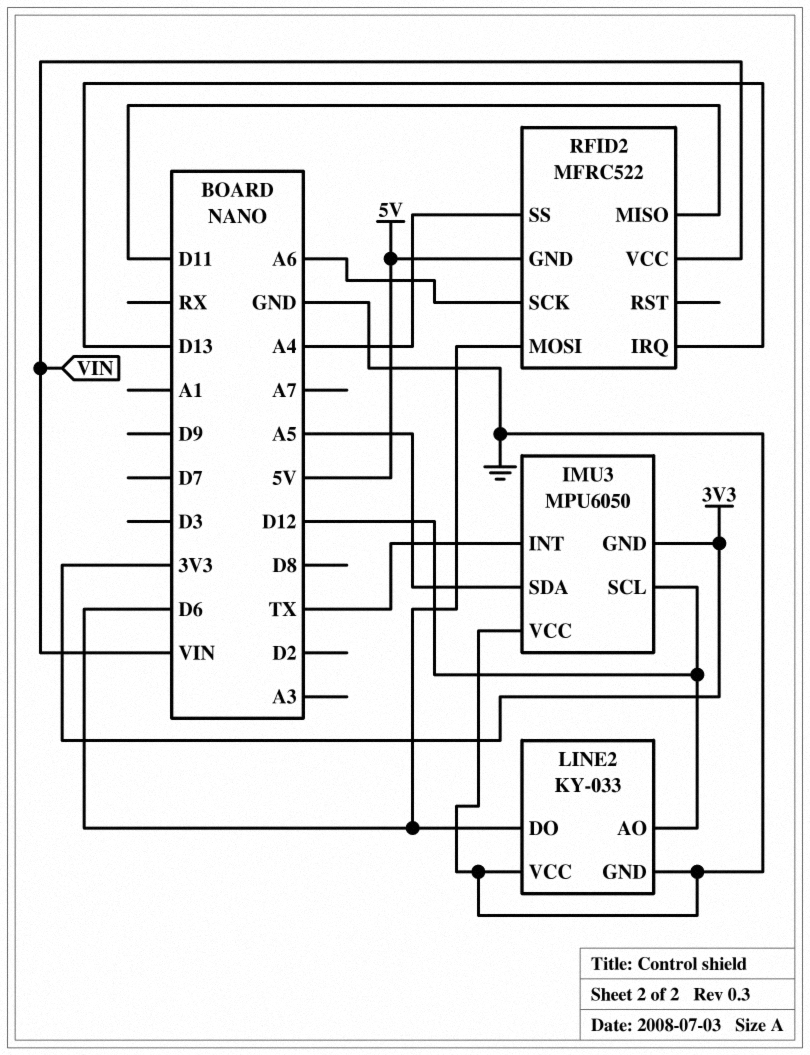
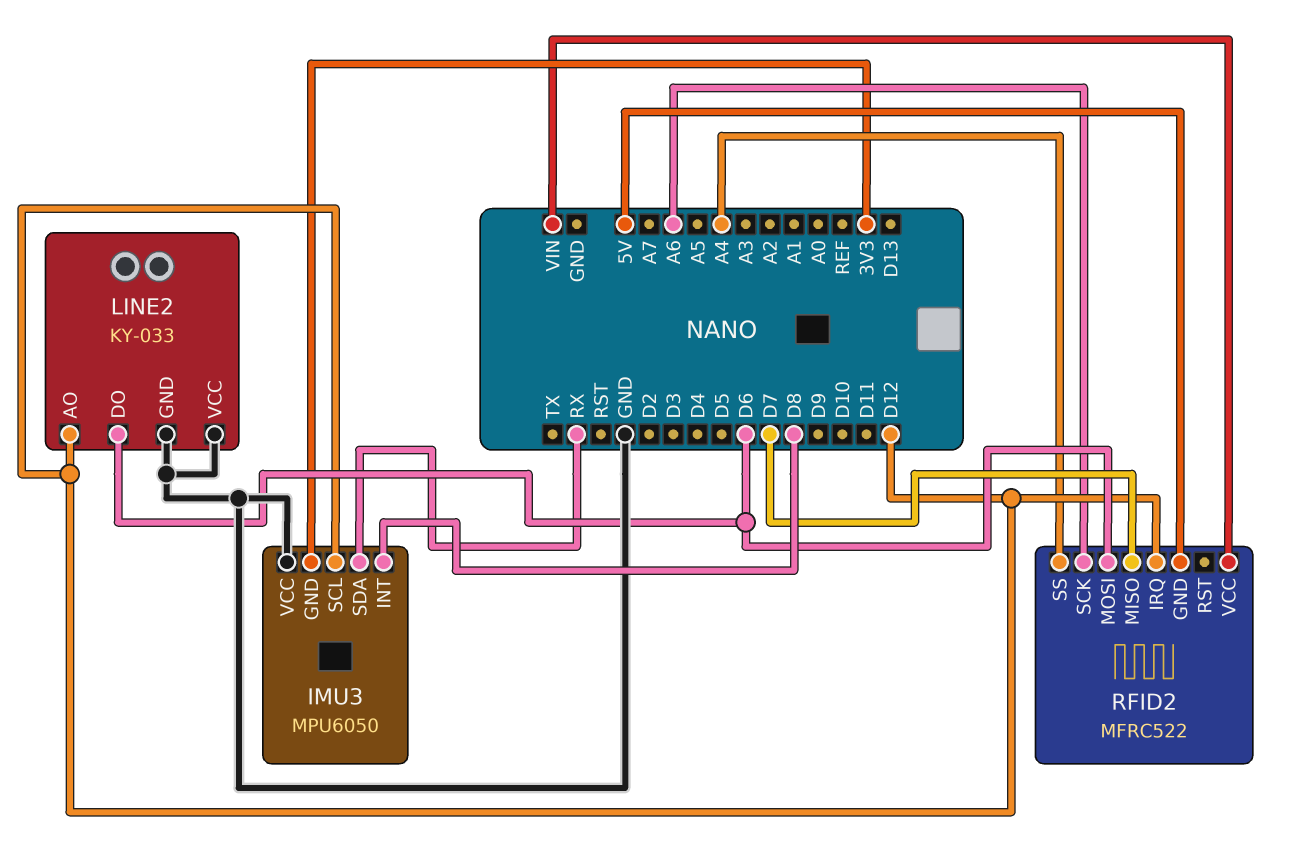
IMU3 pin INT: TX -> D8
IMU3 pin SDA: A5 -> RX
RFID2 pin IRQ: D13 -> D12
RFID2 pin MISO: D11 -> D7

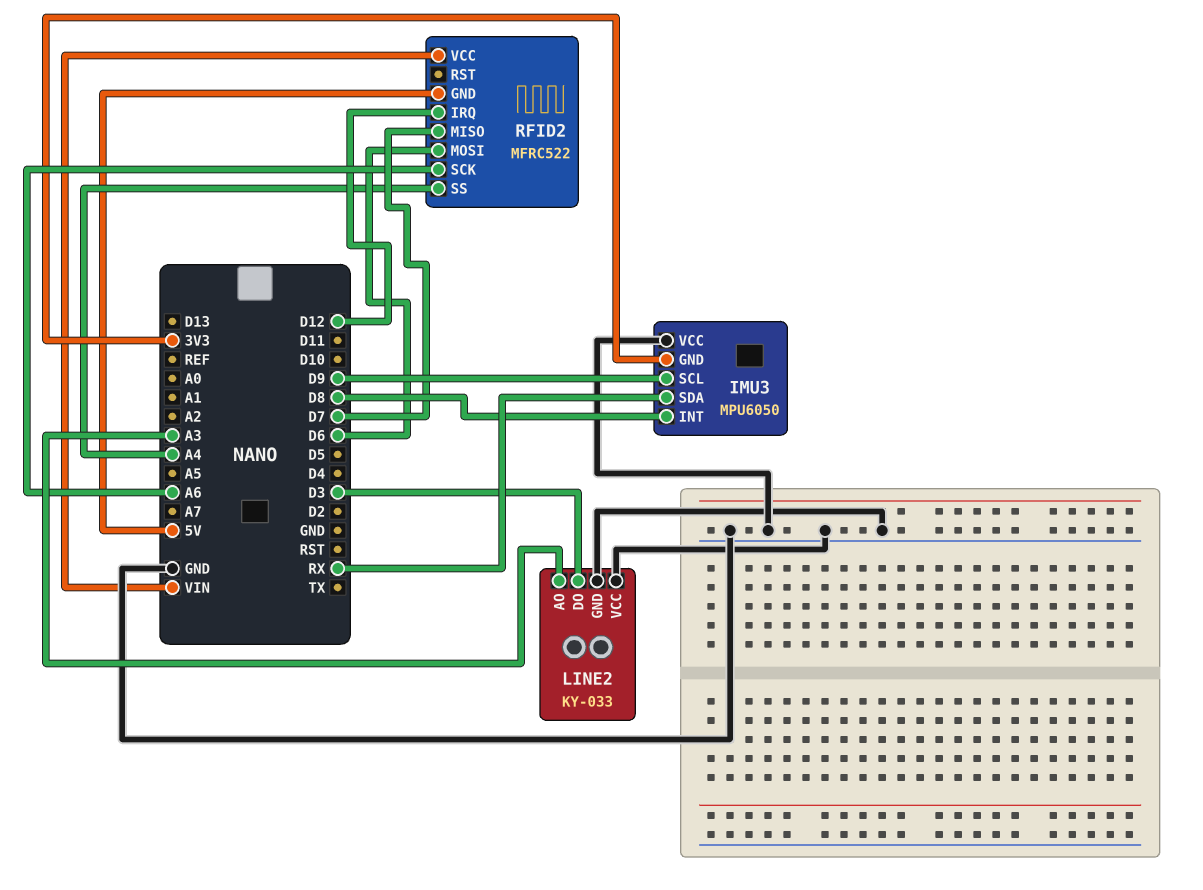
IMU3 pin SCL: D12 -> D9
LINE2 pin AO: D12 -> A3
LINE2 pin DO: D6 -> D3

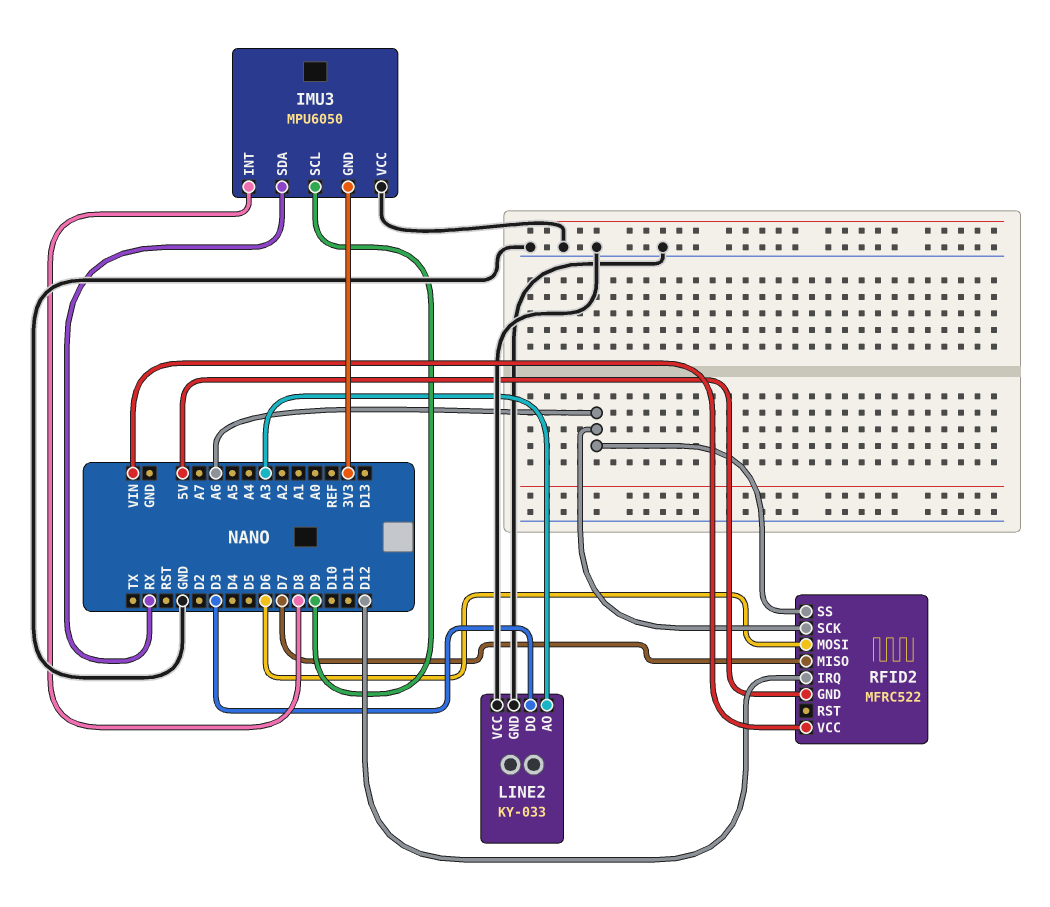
RFID2 pin SS: A4 -> A6

